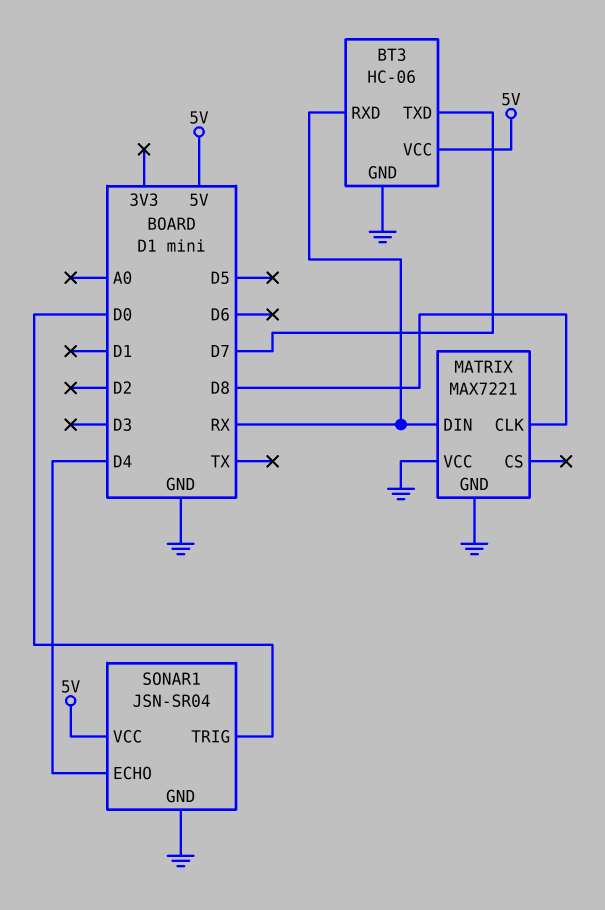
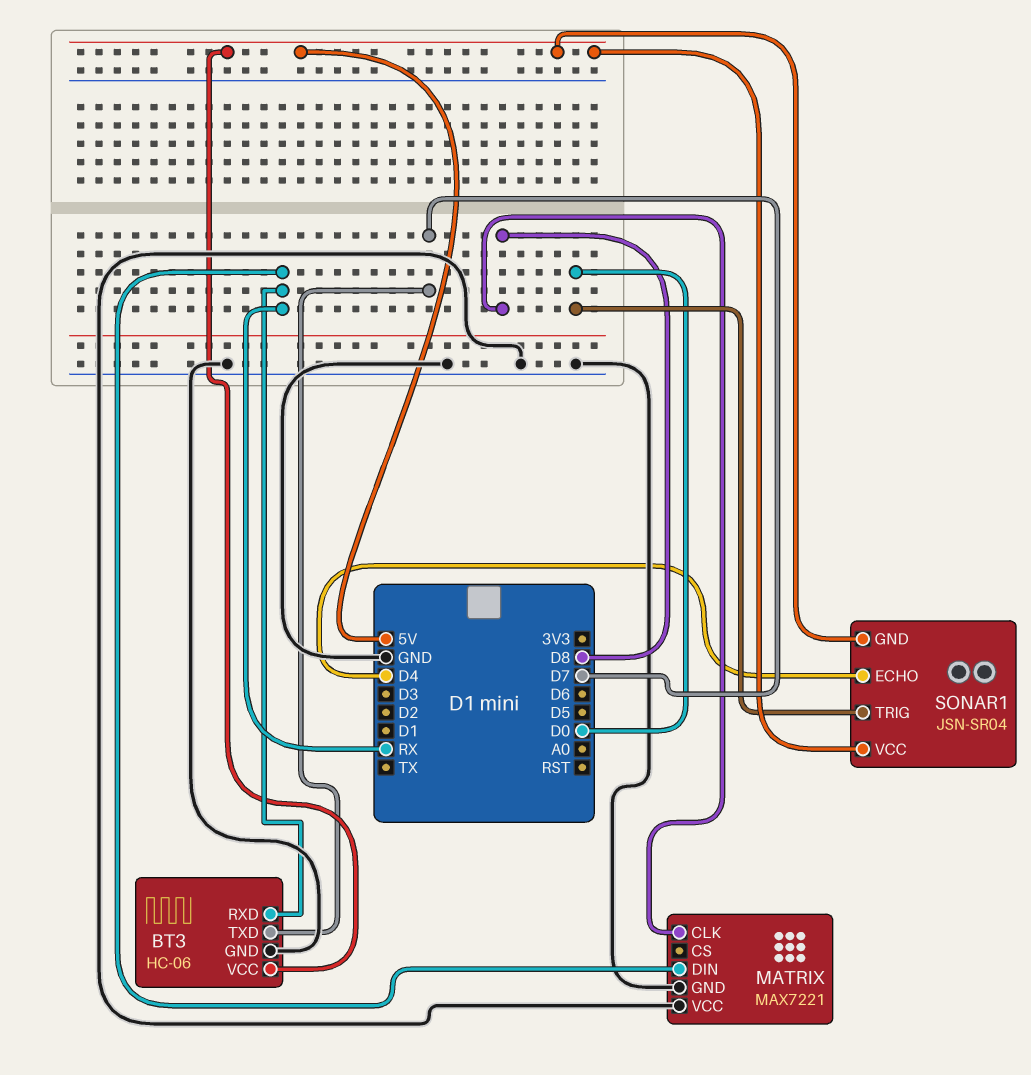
SONAR1 pin GND: GND -> 5V

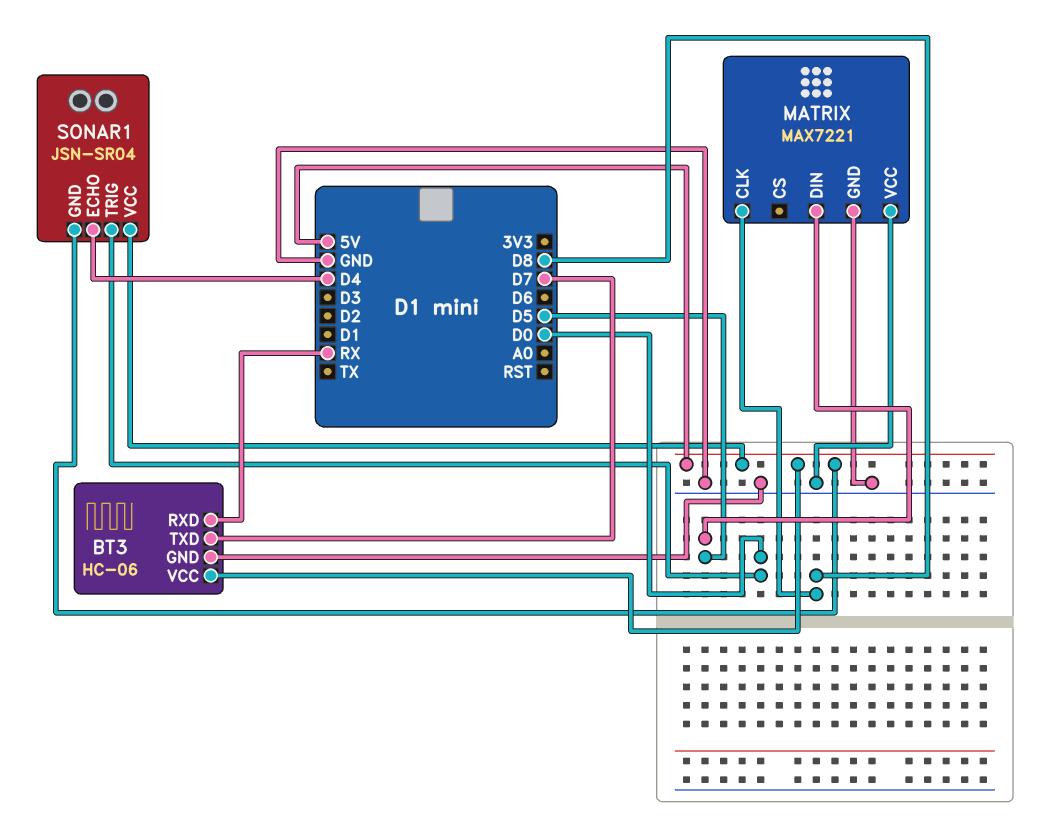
MATRIX pin DIN: RX -> D5

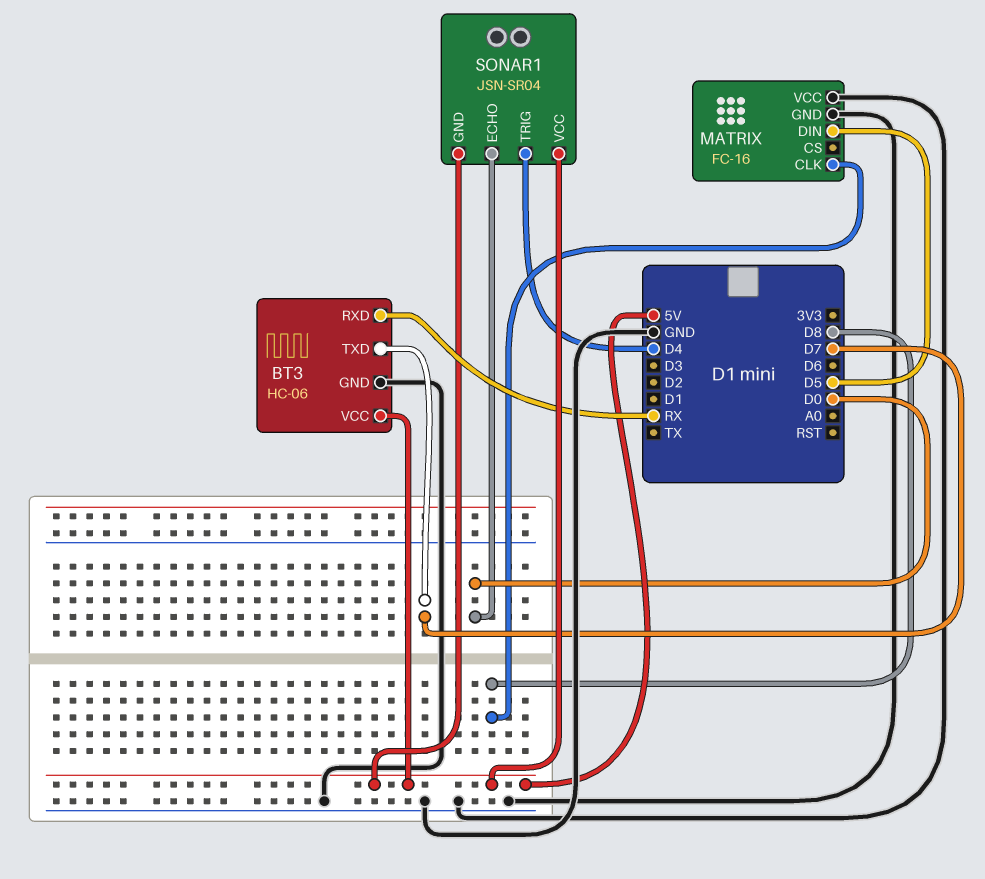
MATRIX: MAX7221 -> FC-16
SONAR1 pin ECHO: D4 -> D0
SONAR1 pin TRIG: D0 -> D4

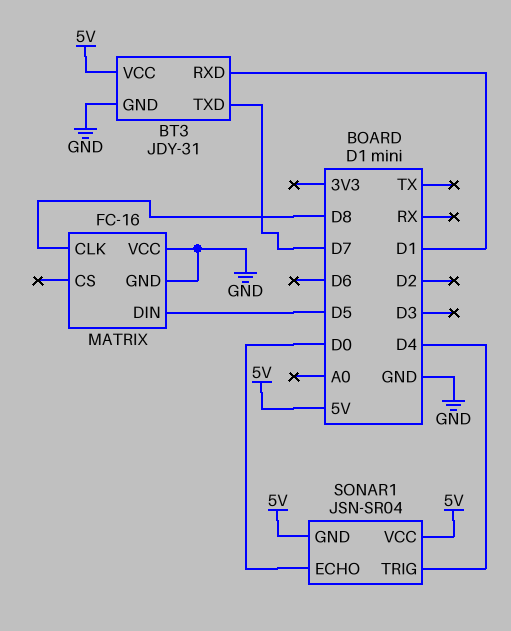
BT3: HC-06 -> JDY-31
BT3 pin RXD: RX -> D1

